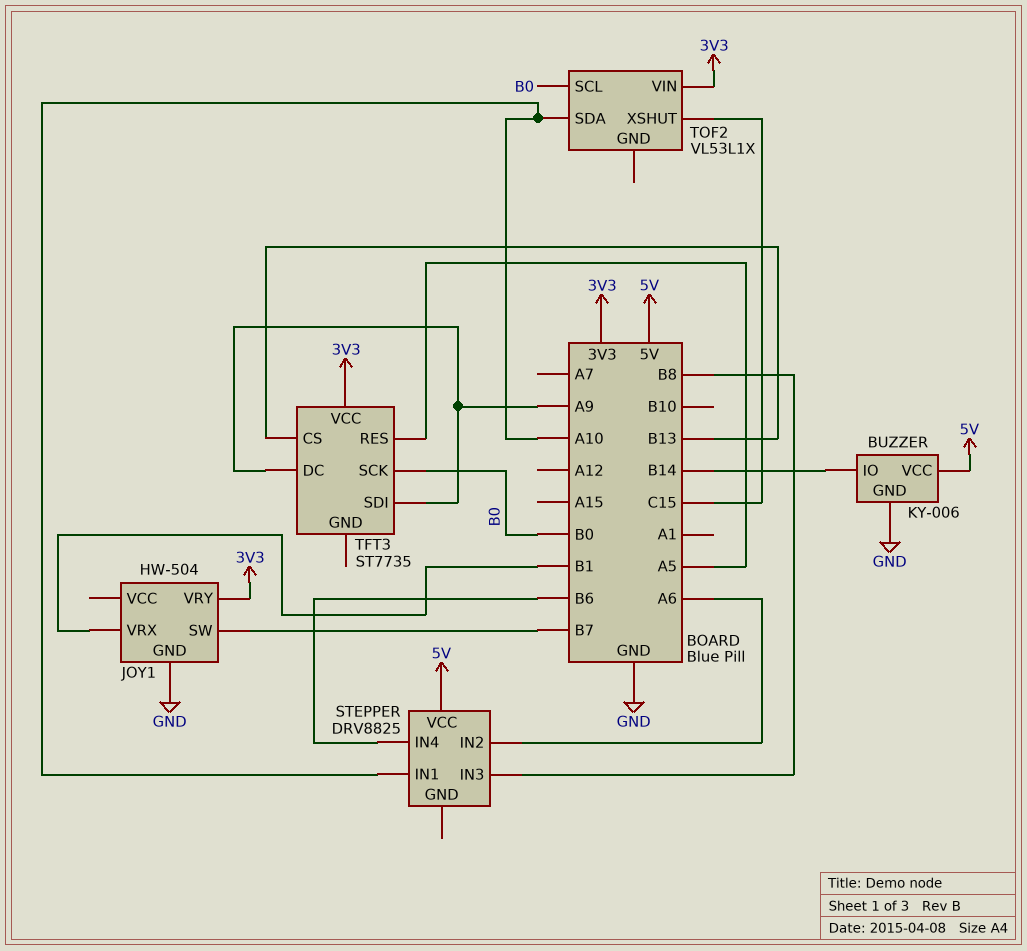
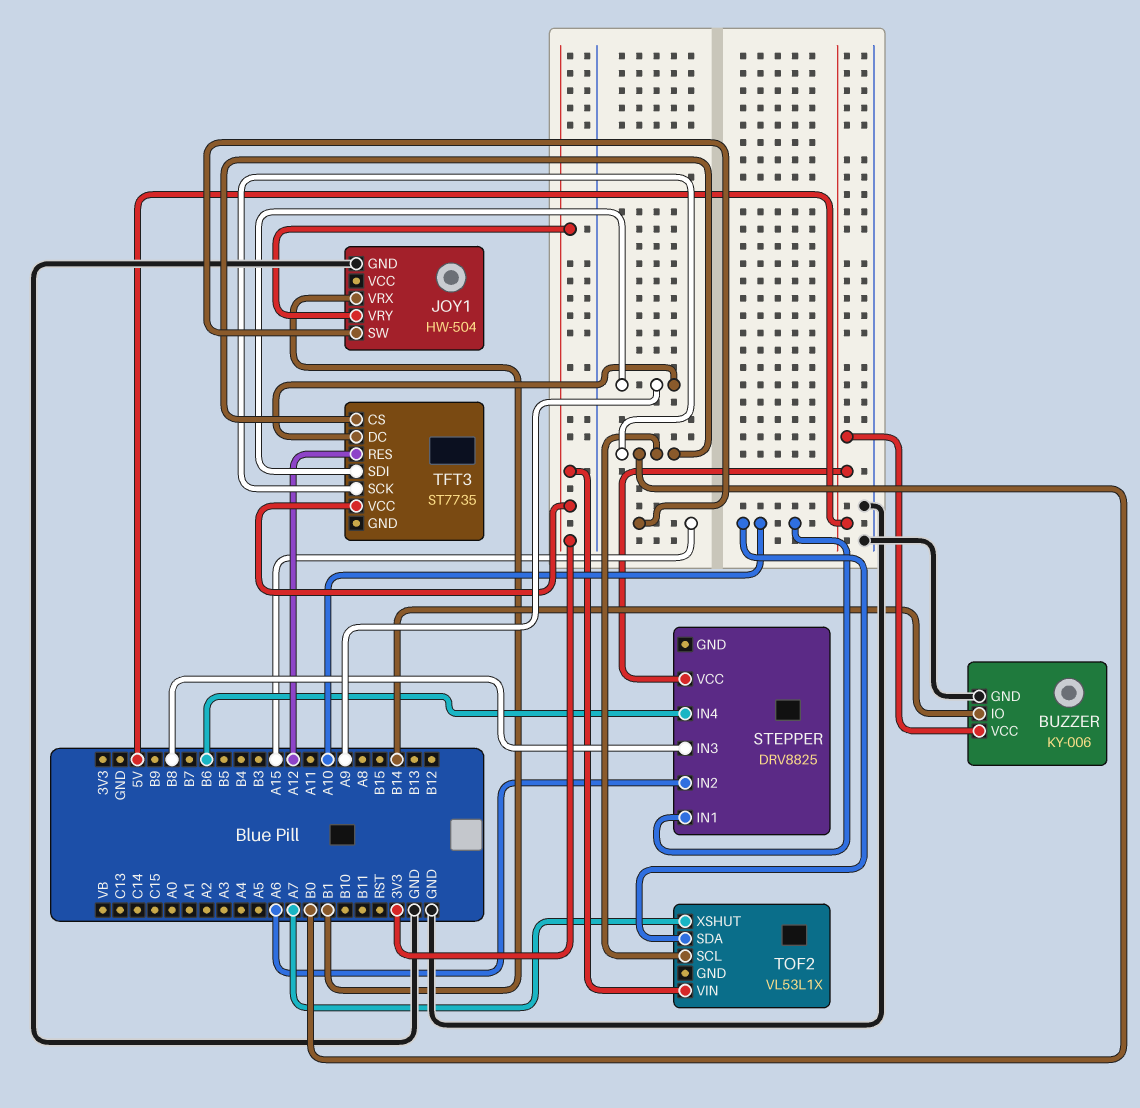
JOY1 pin SW: B7 -> A15
TFT3 pin CS: B13 -> B0
TFT3 pin RES: A5 -> A12
TOF2 pin XSHUT: C15 -> A7

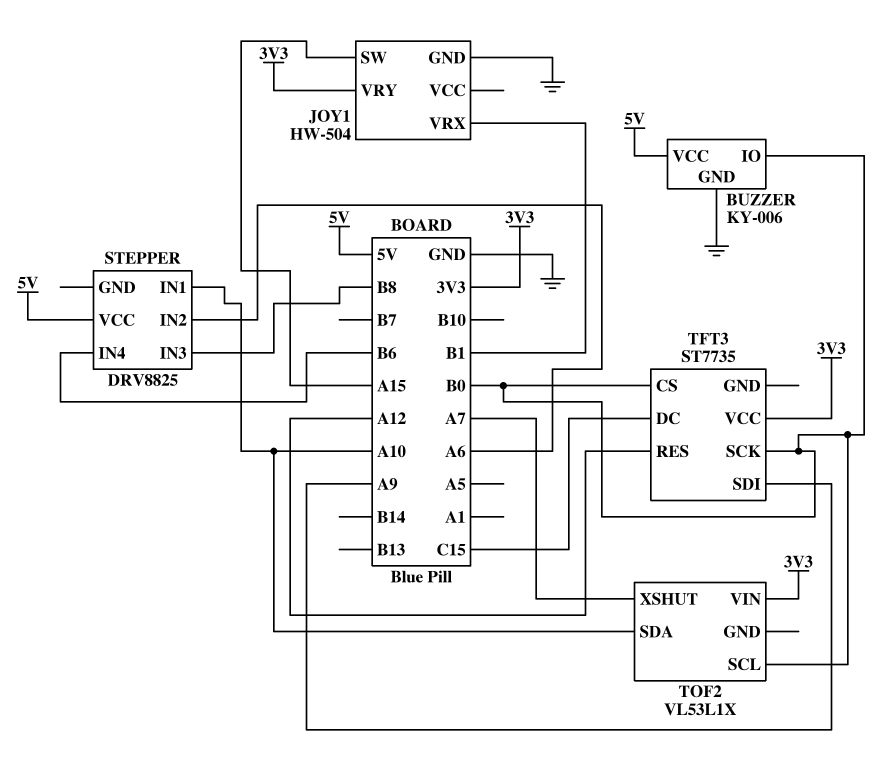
BUZZER pin IO: B14 -> B0
TFT3 pin DC: A9 -> C15

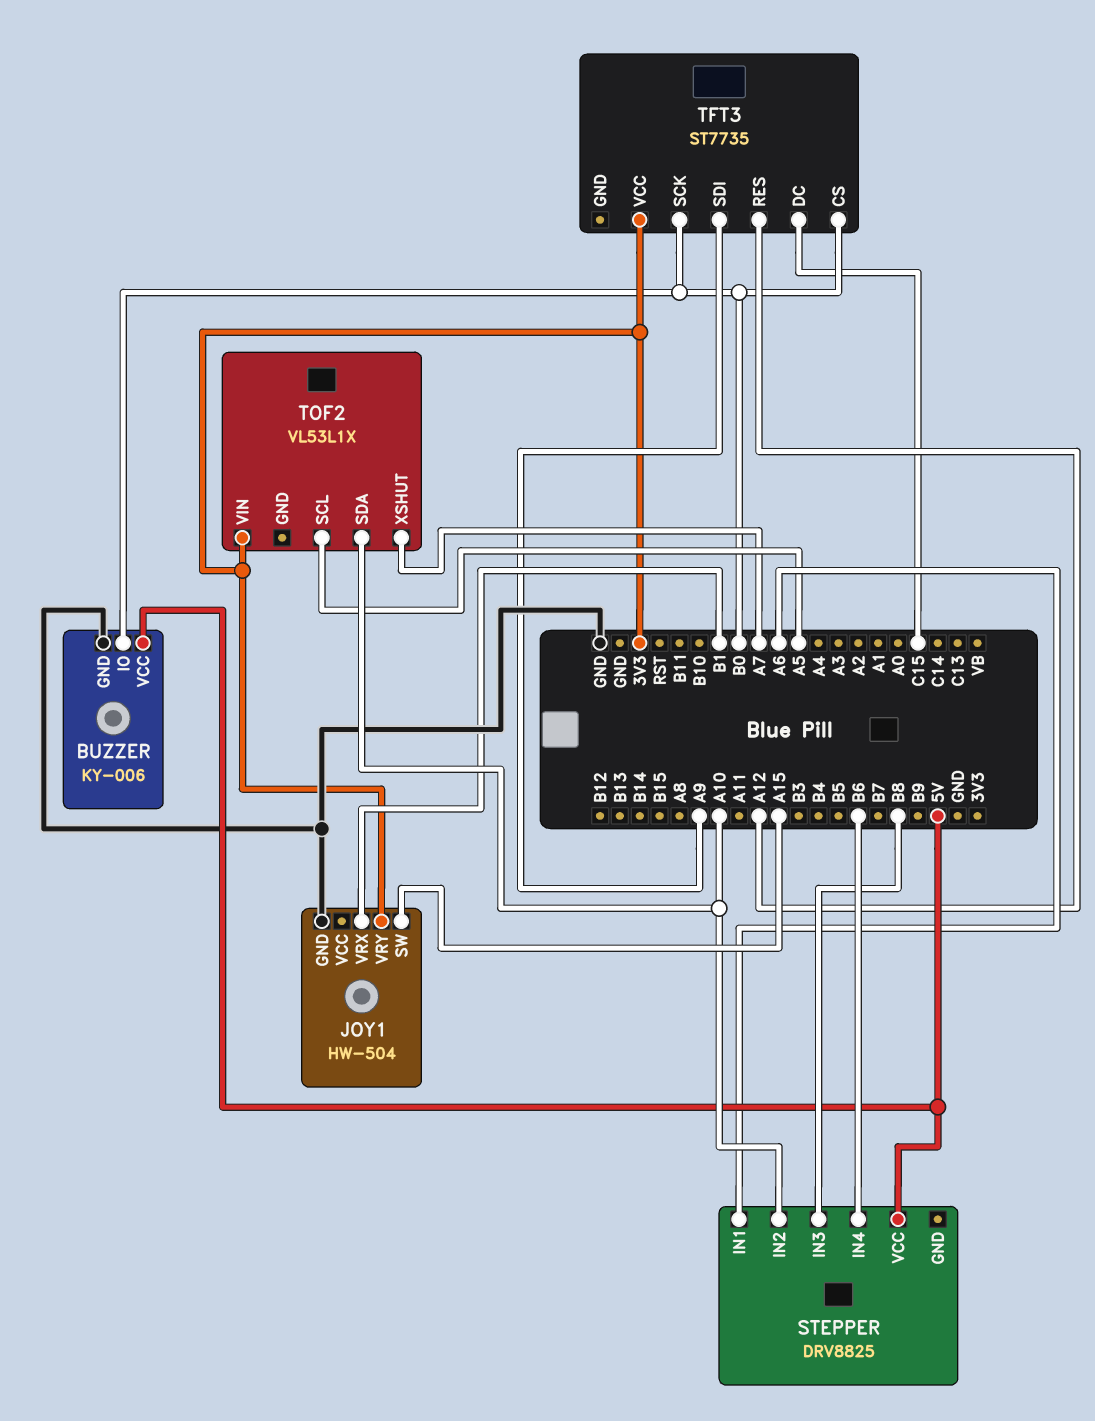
STEPPER pin IN1: A10 -> A6
STEPPER pin IN2: A6 -> A10
TOF2 pin SCL: B0 -> A5

